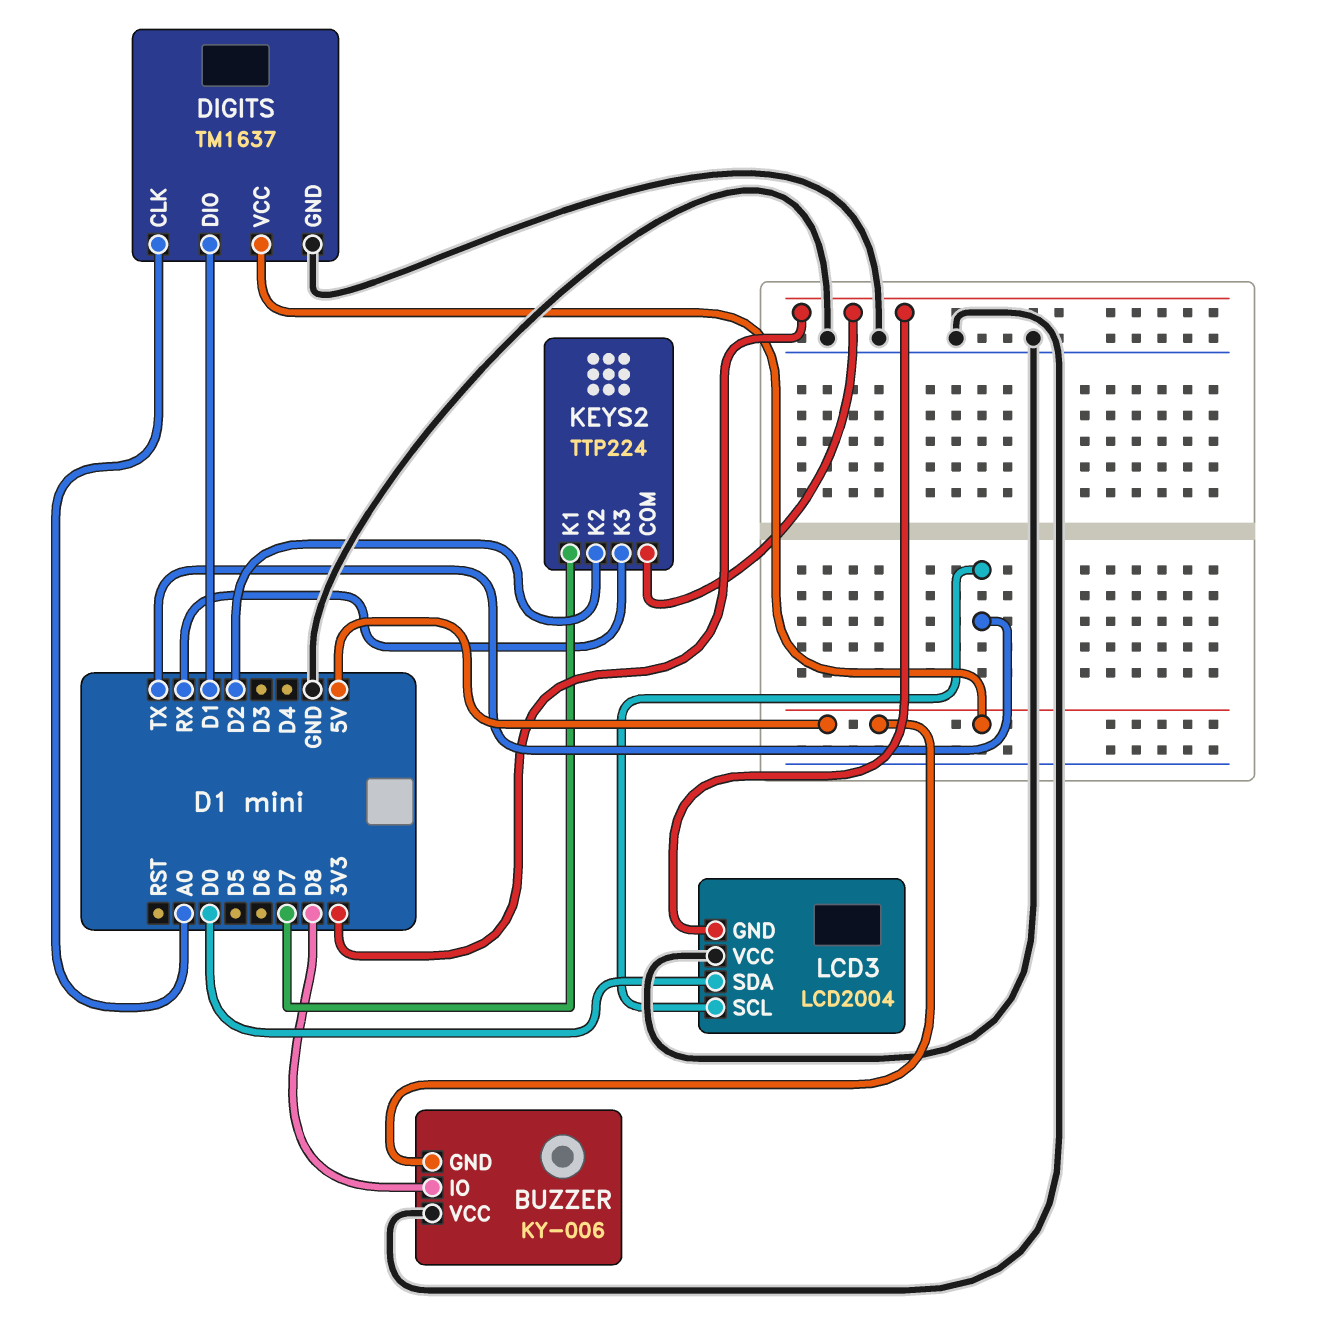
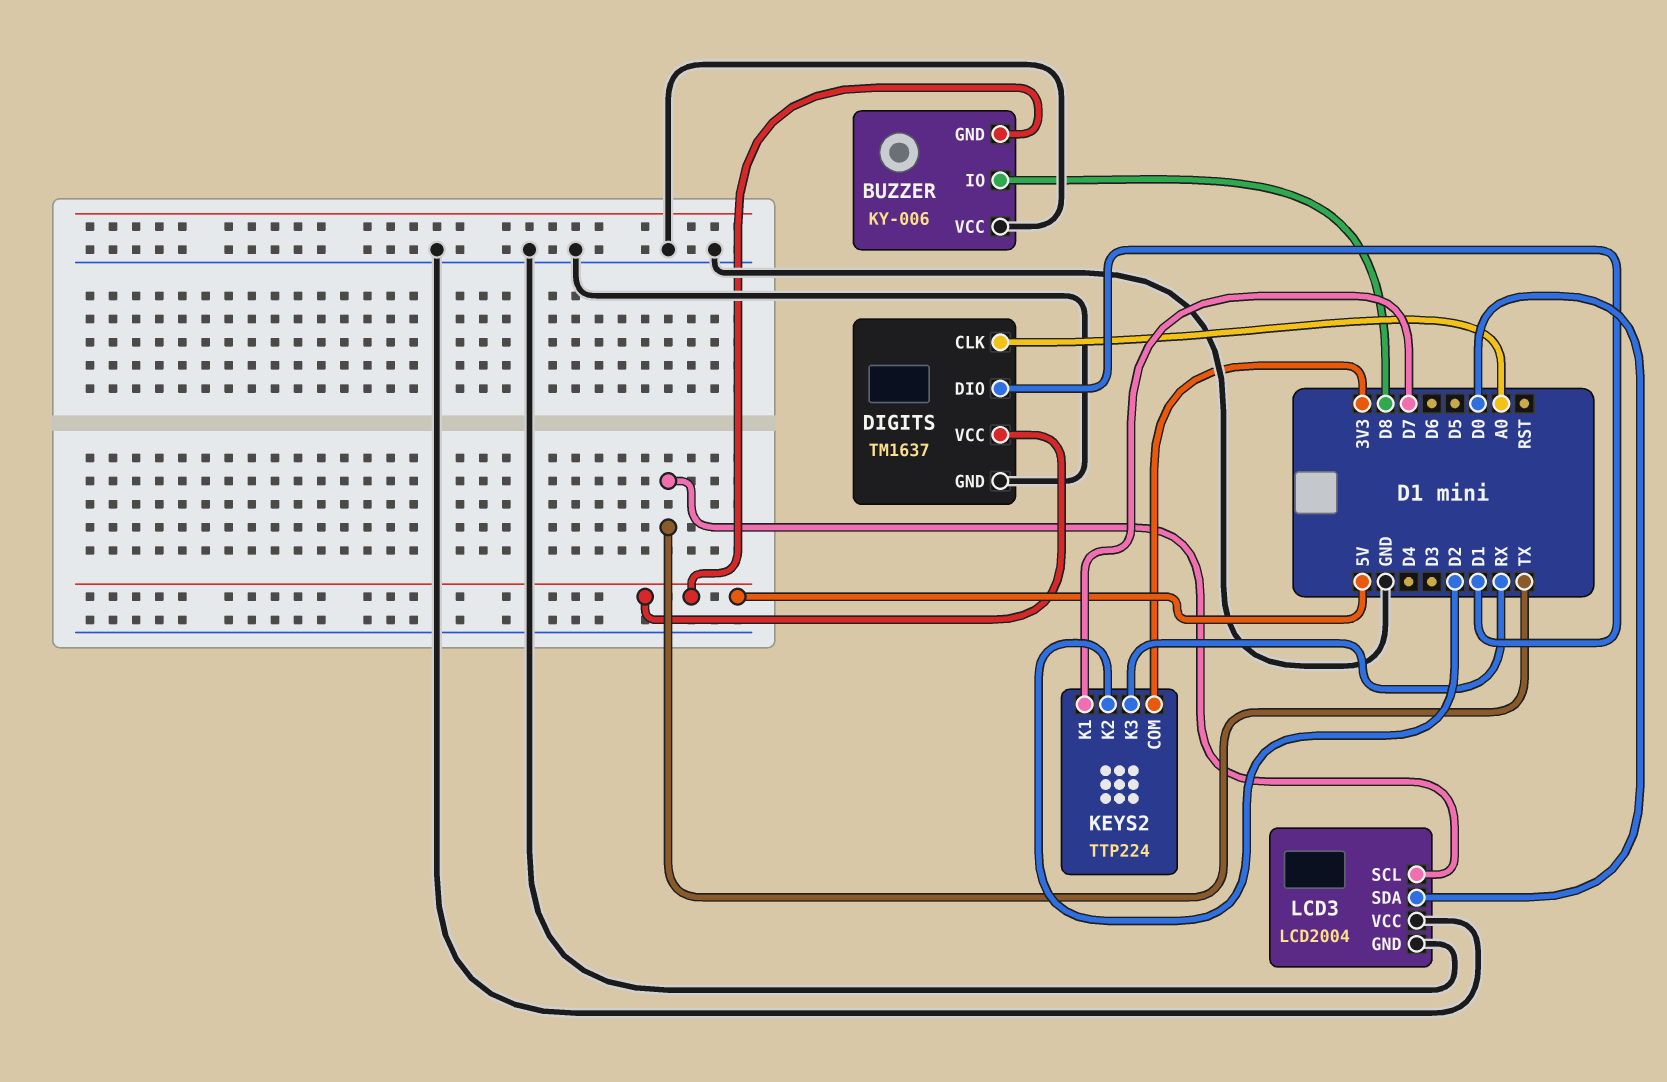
LCD3 pin GND: 3V3 -> GND

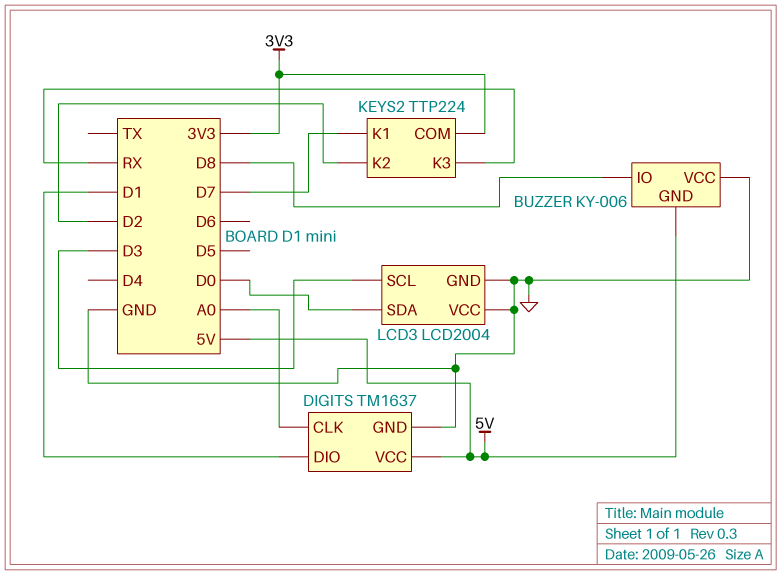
LCD3 pin SCL: TX -> D3

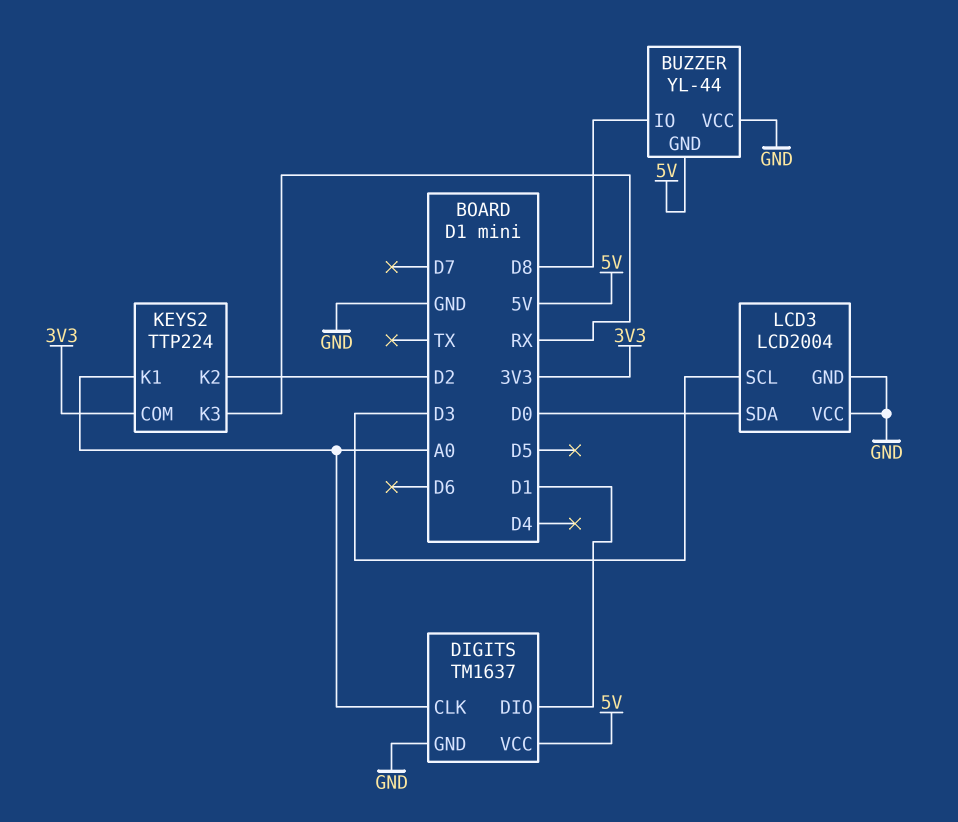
BUZZER: KY-006 -> YL-44
KEYS2 pin K1: D7 -> A0

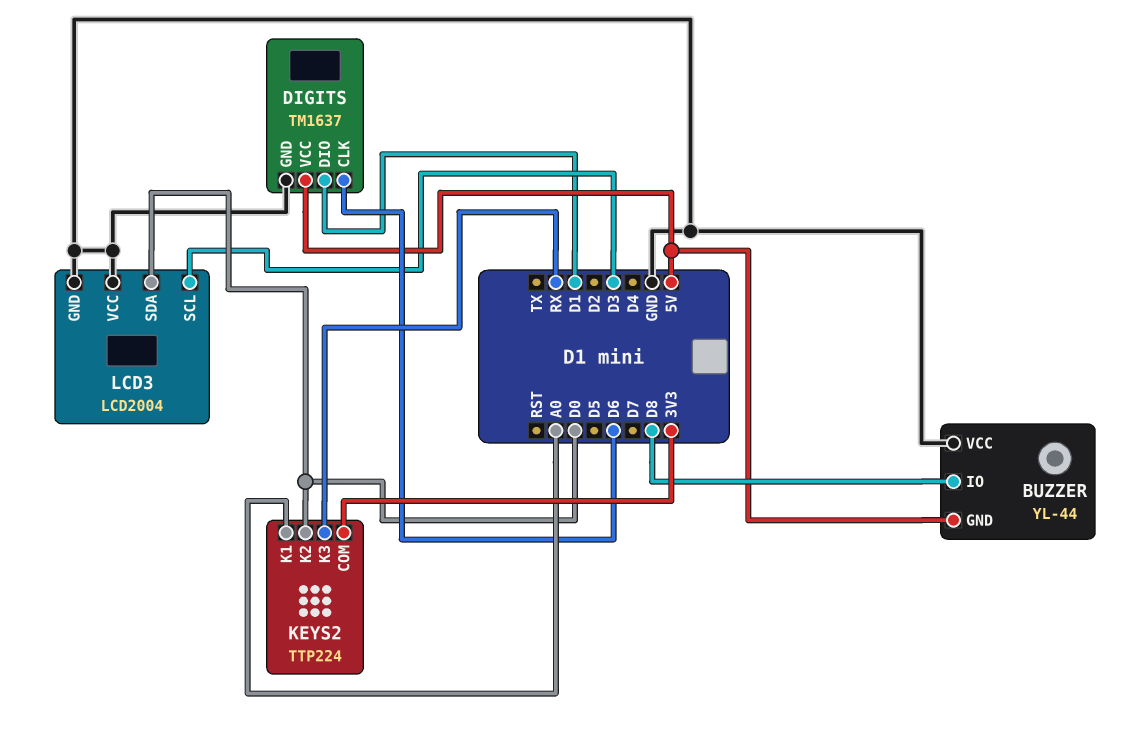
DIGITS pin CLK: A0 -> D6
KEYS2 pin K2: D2 -> D0

